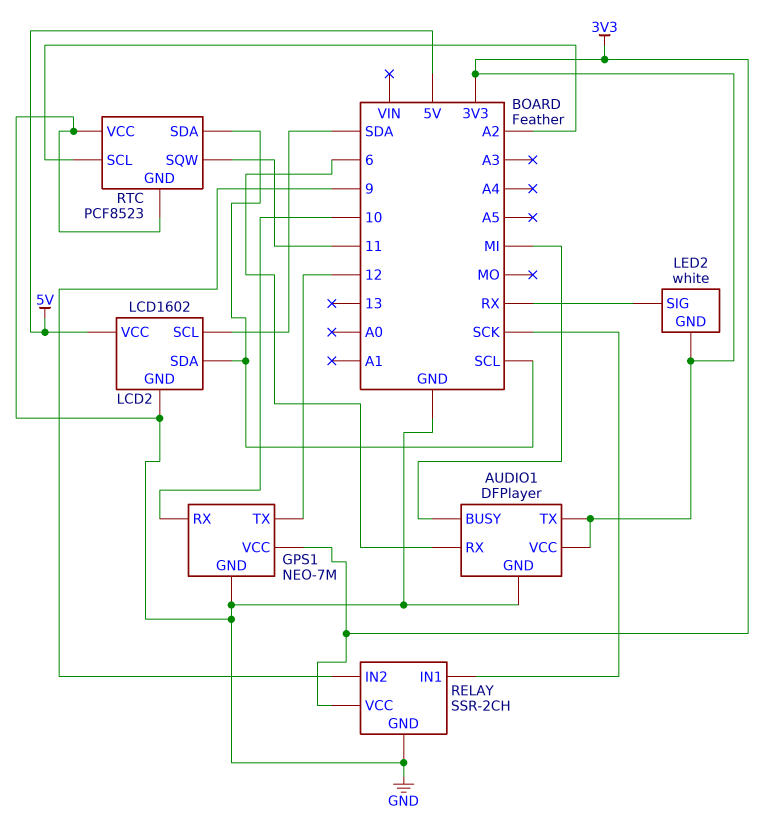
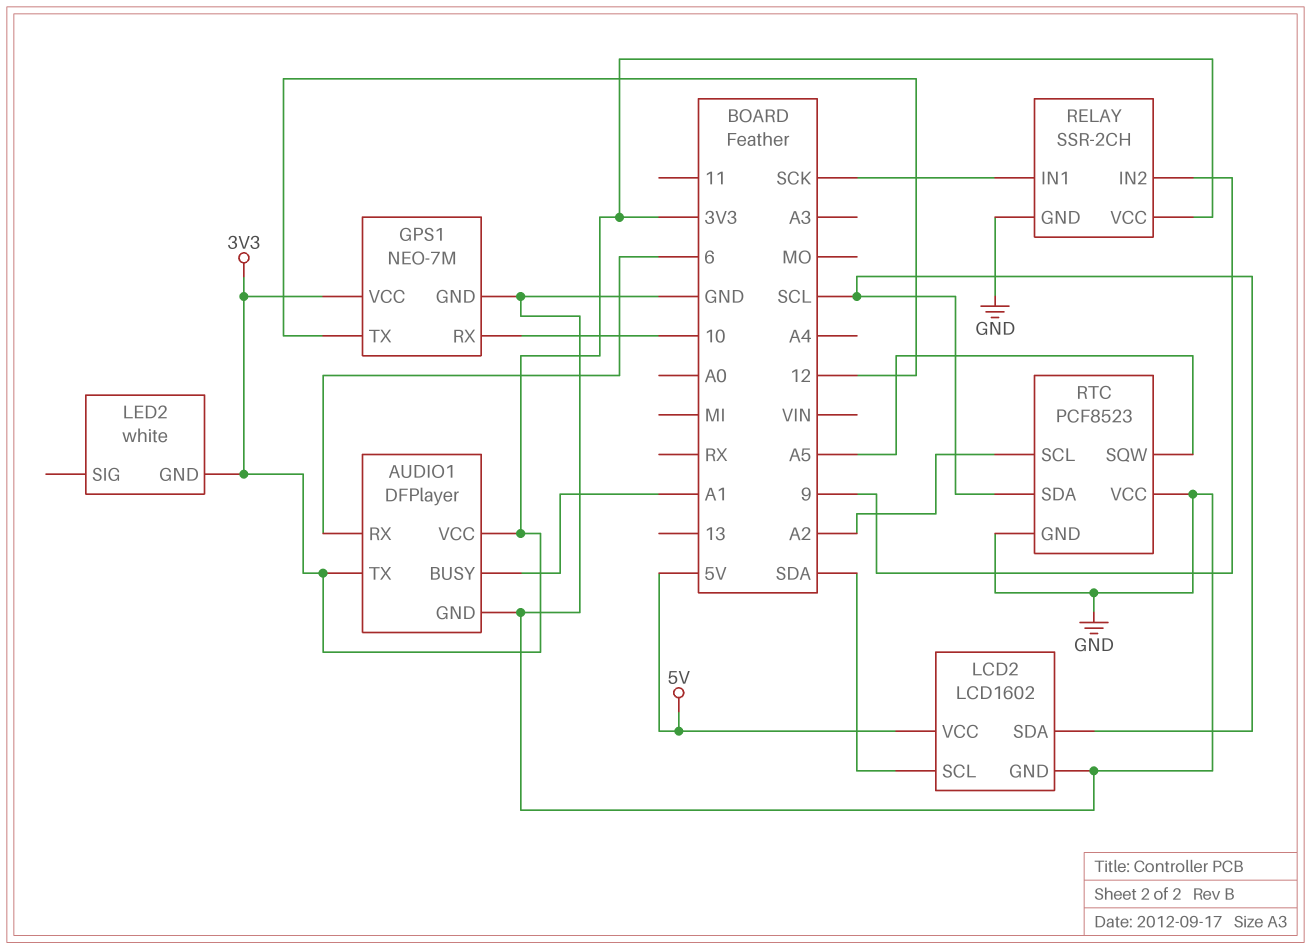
AUDIO1 pin BUSY: MI -> A1
LED2 pin SIG: RX -> none
RTC pin SQW: 11 -> A5

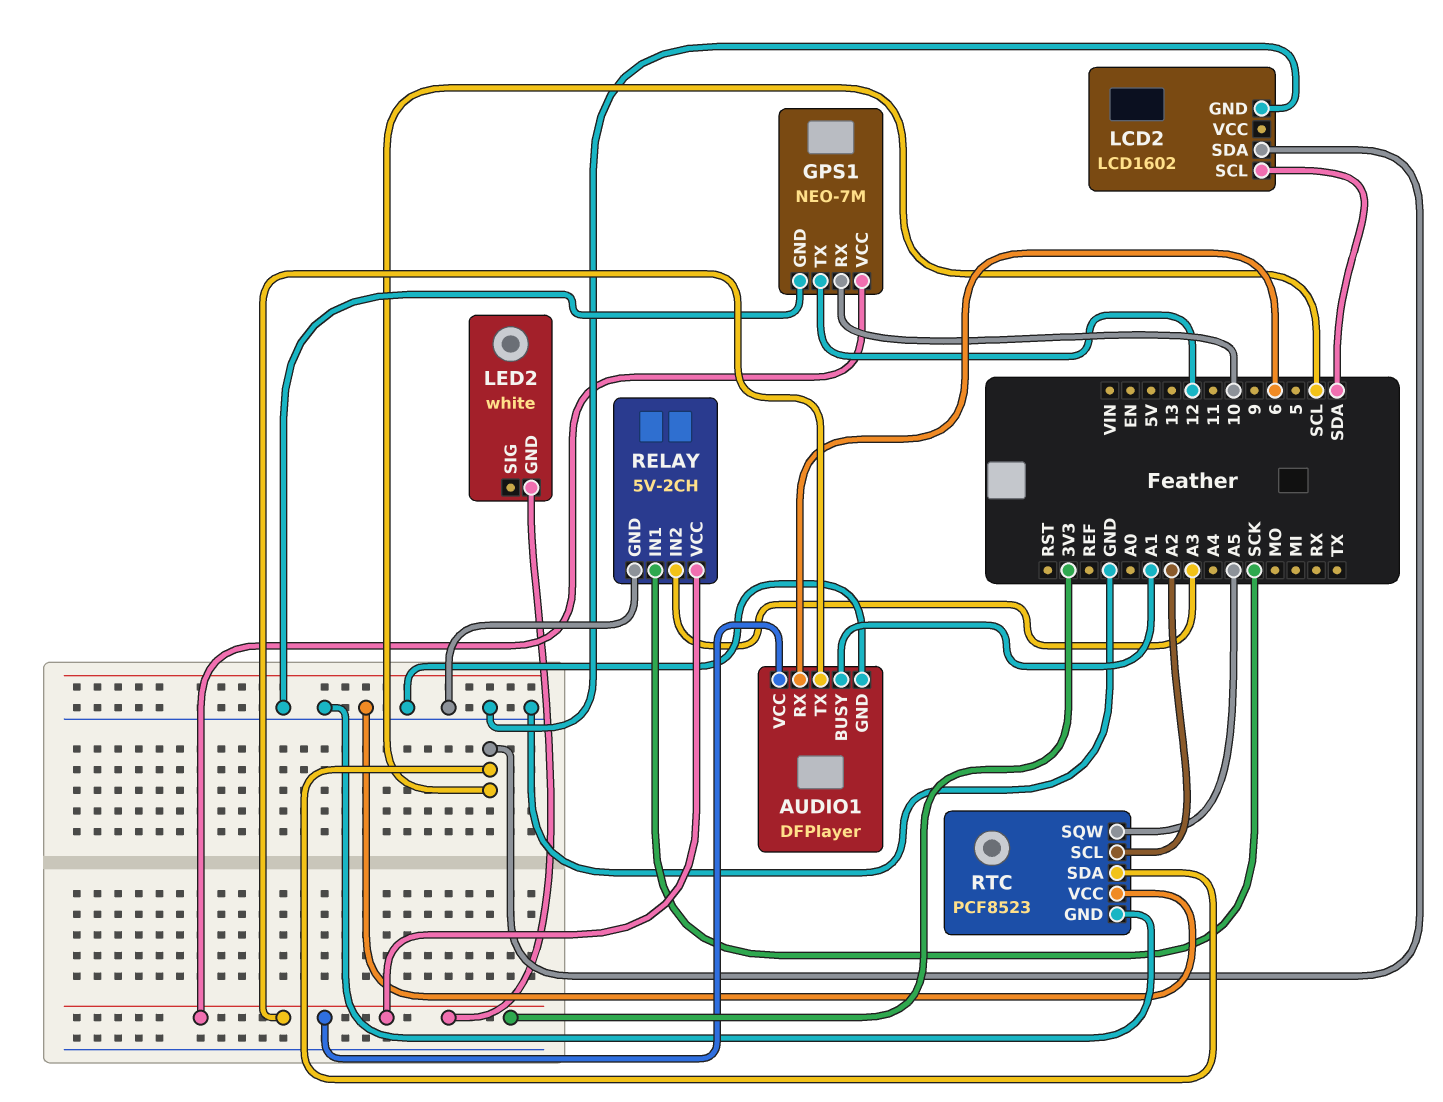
LCD2 pin VCC: 5V -> none
RELAY: SSR-2CH -> 5V-2CH
RELAY pin IN2: 9 -> A3

